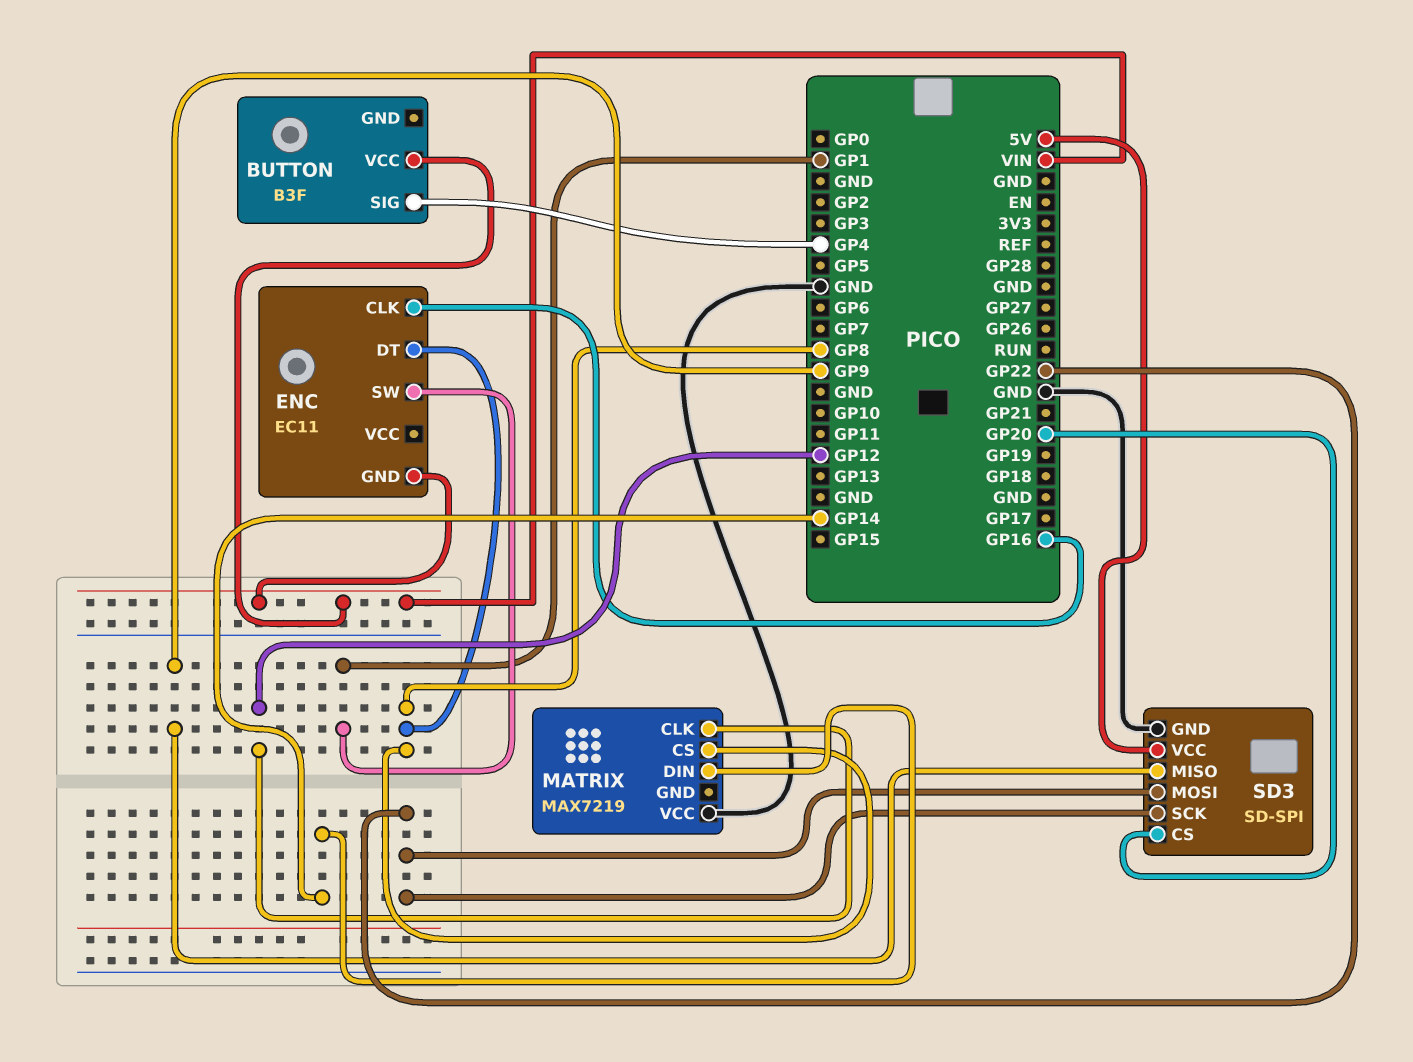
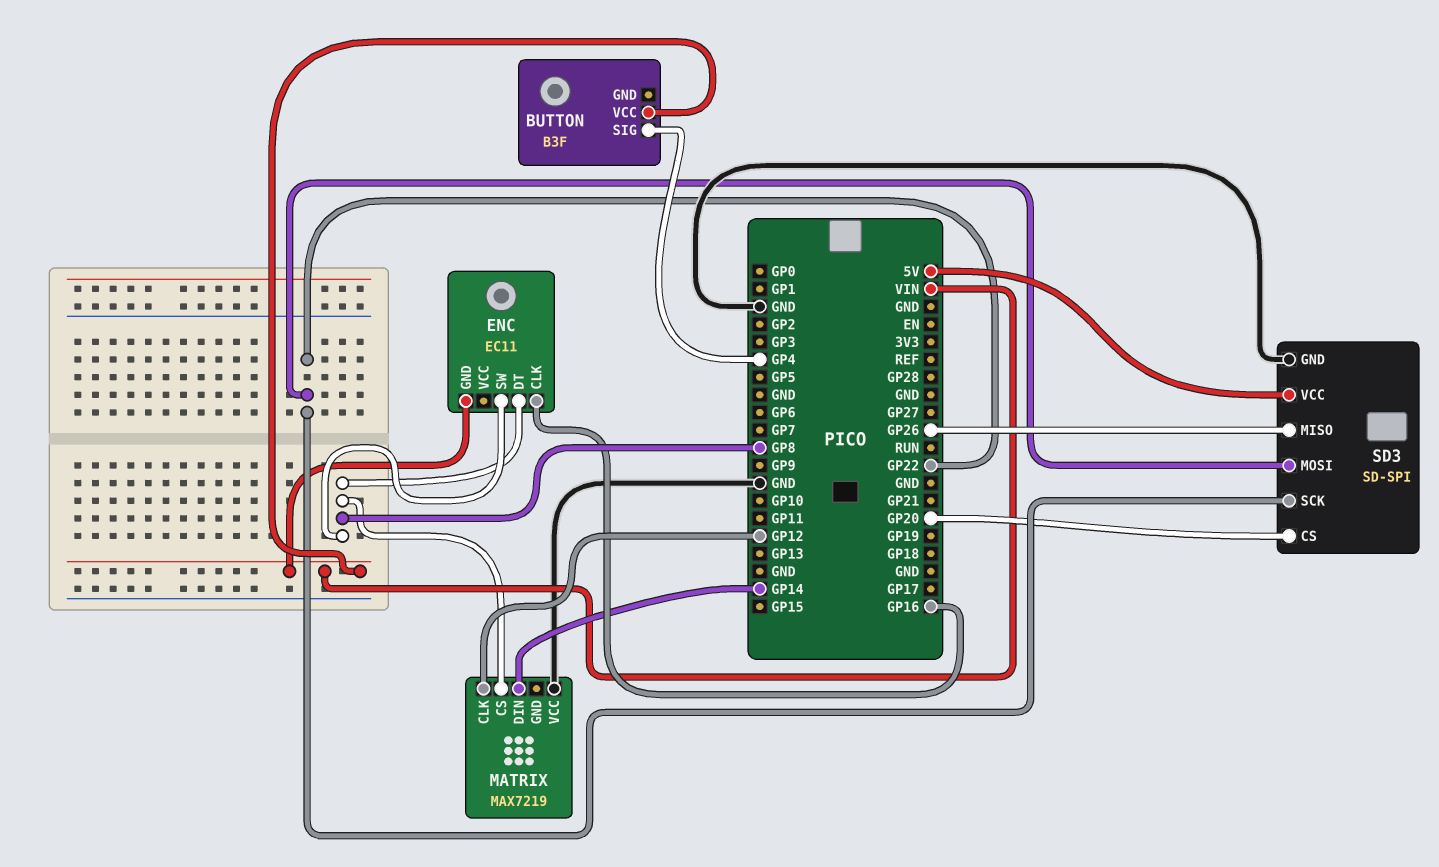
ENC pin SW: GP1 -> GP8
SD3 pin MISO: GP9 -> GP26

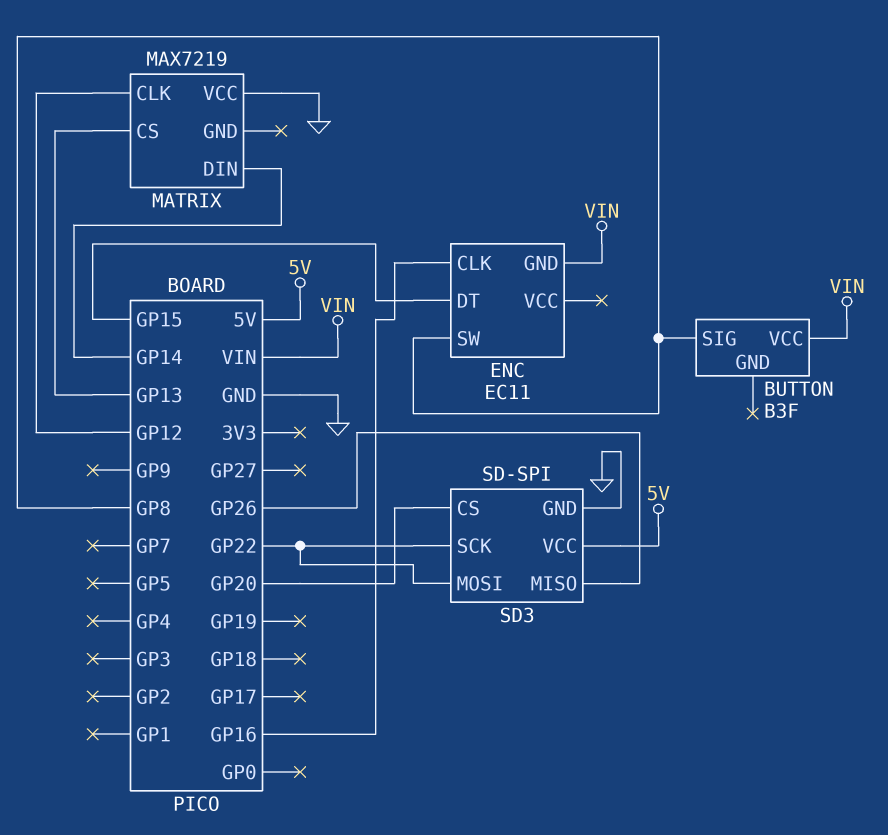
BUTTON pin SIG: GP4 -> GP8
ENC pin DT: GP8 -> GP15
MATRIX pin CS: GP8 -> GP13

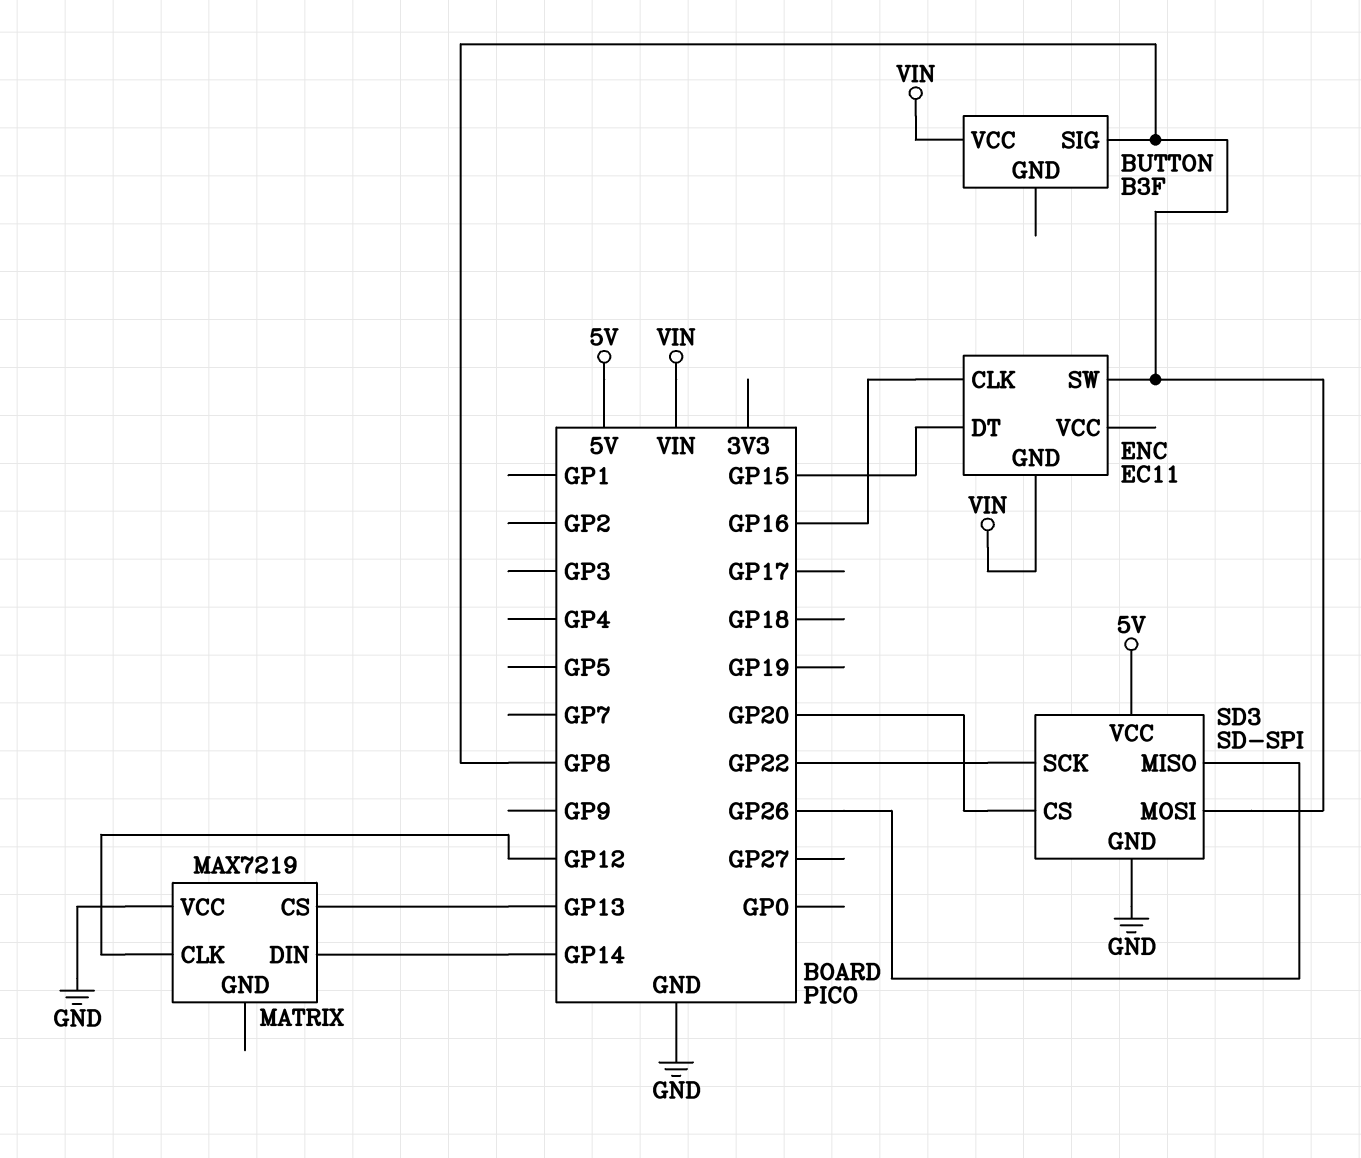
SD3 pin MOSI: GP22 -> GP8

